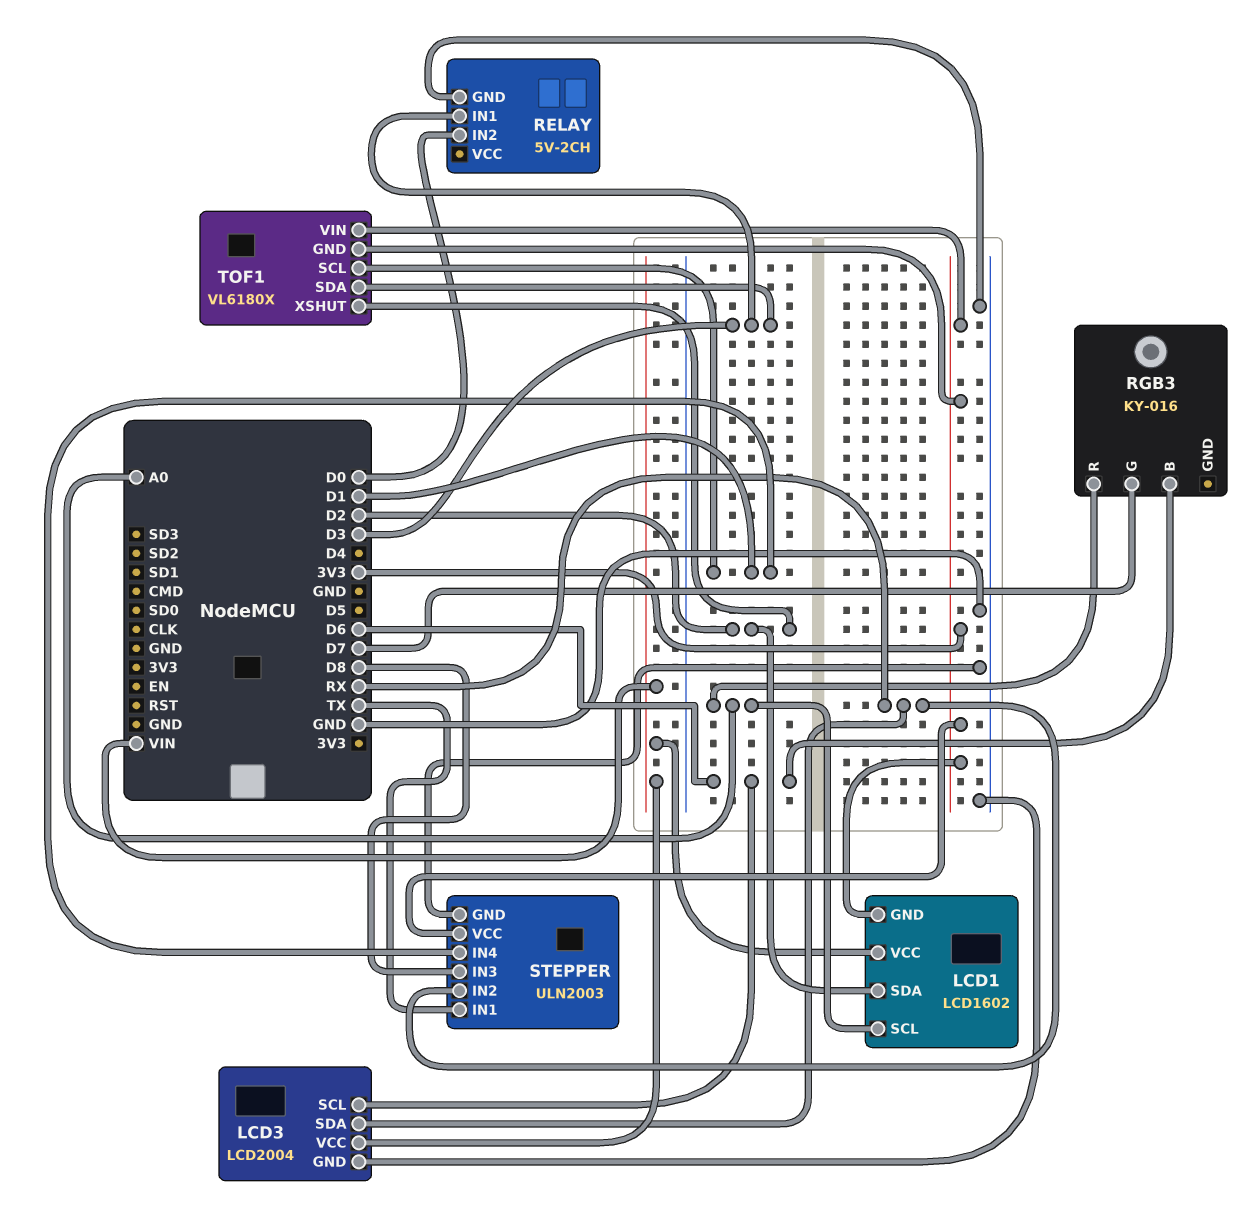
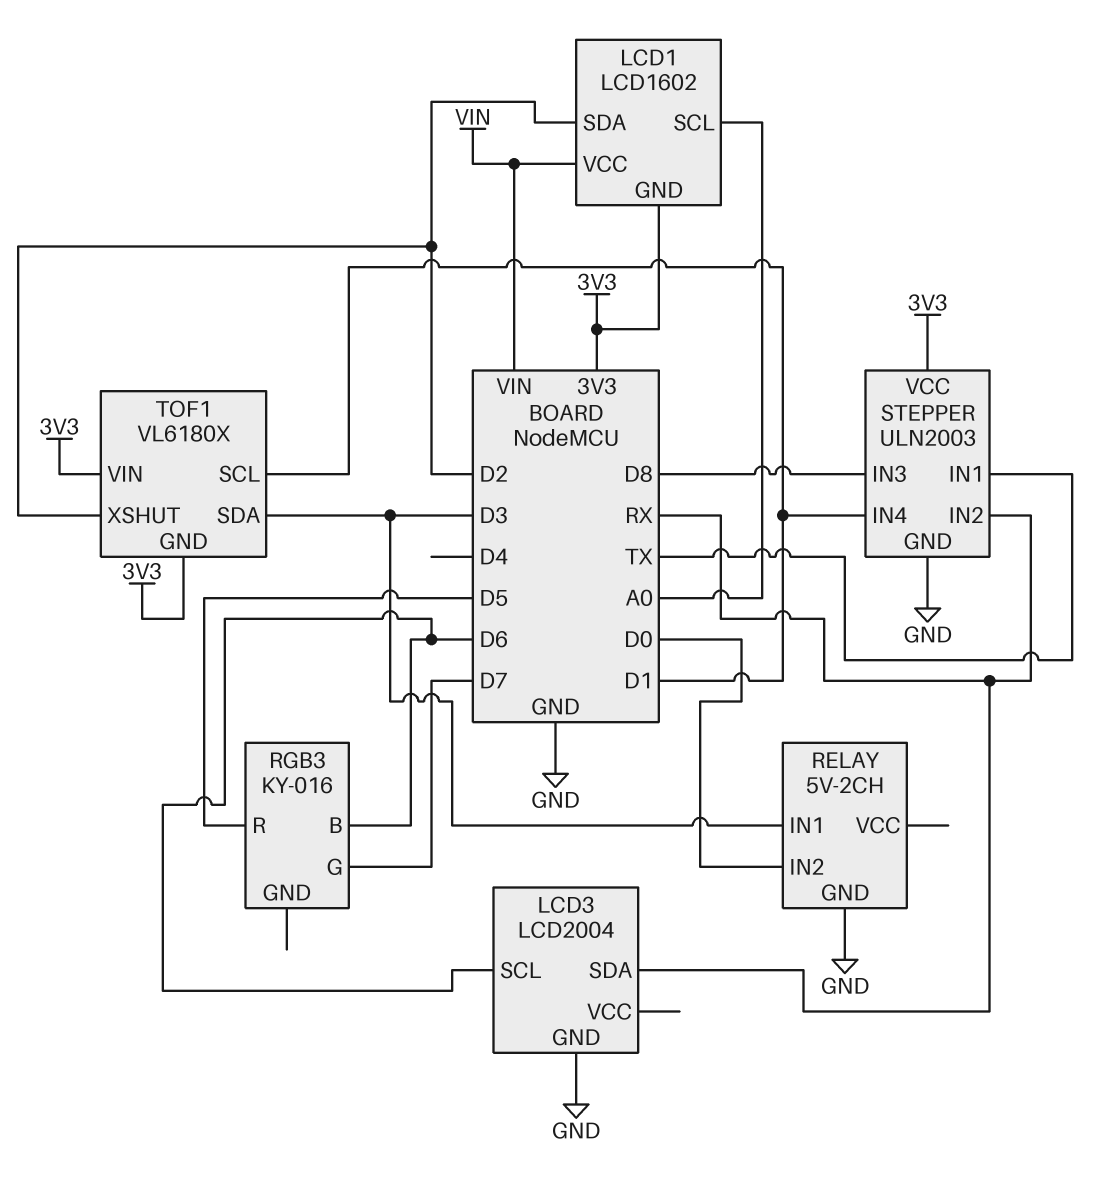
LCD3 pin VCC: VIN -> none
RGB3 pin R: A0 -> D5

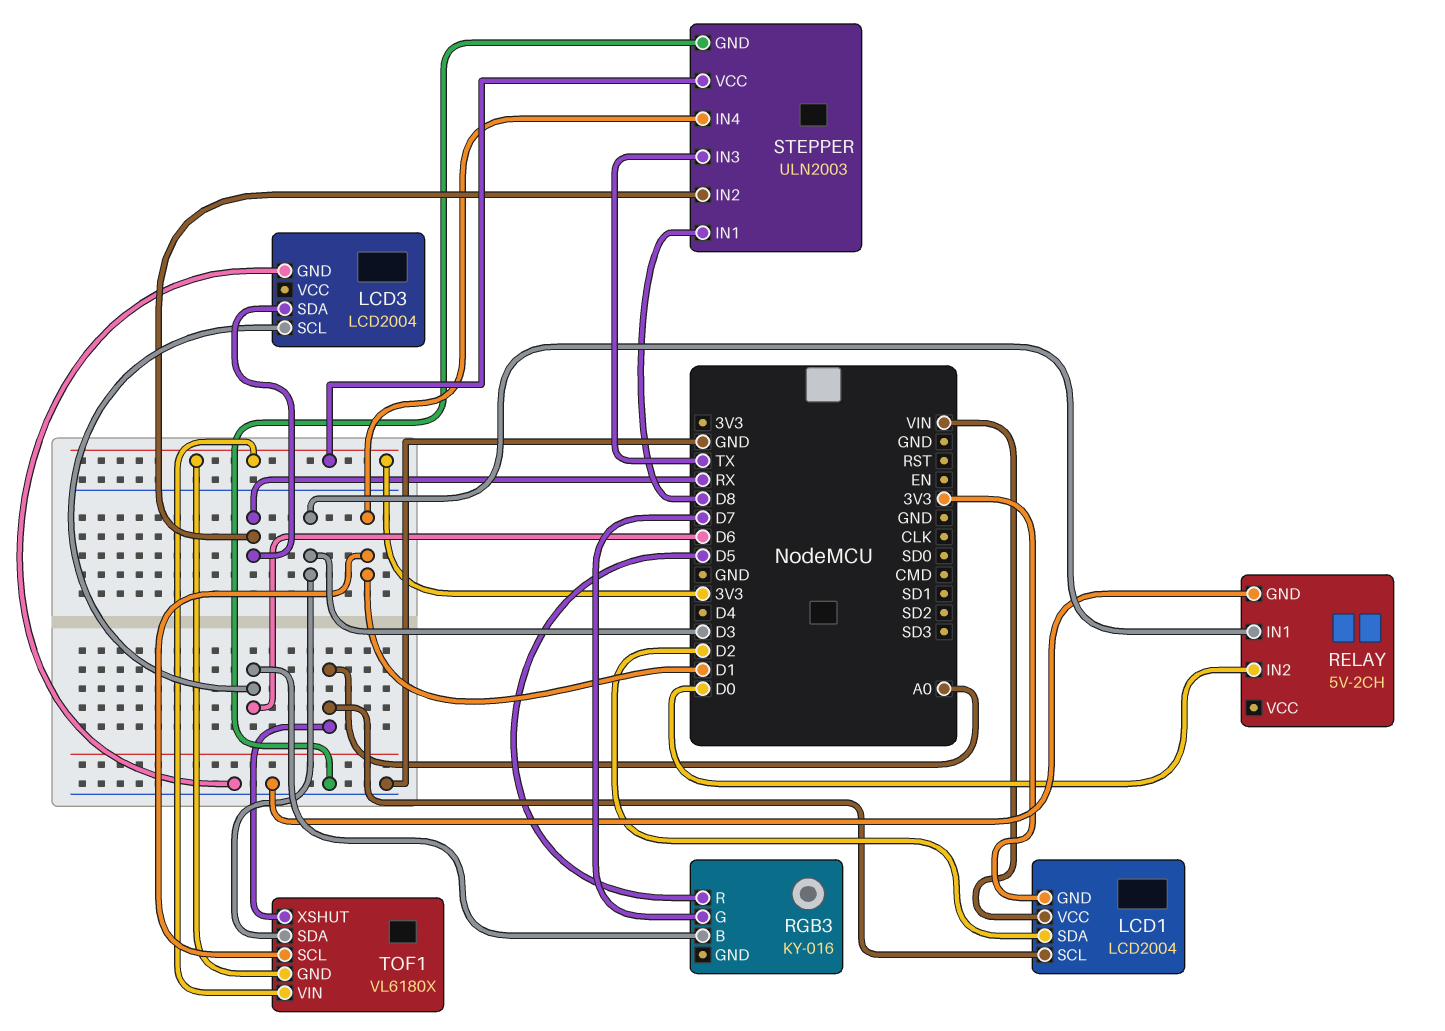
LCD1: LCD1602 -> LCD2004
STEPPER pin IN1: TX -> D8
STEPPER pin IN3: D8 -> TX
TOF1 pin XSHUT: D2 -> A0

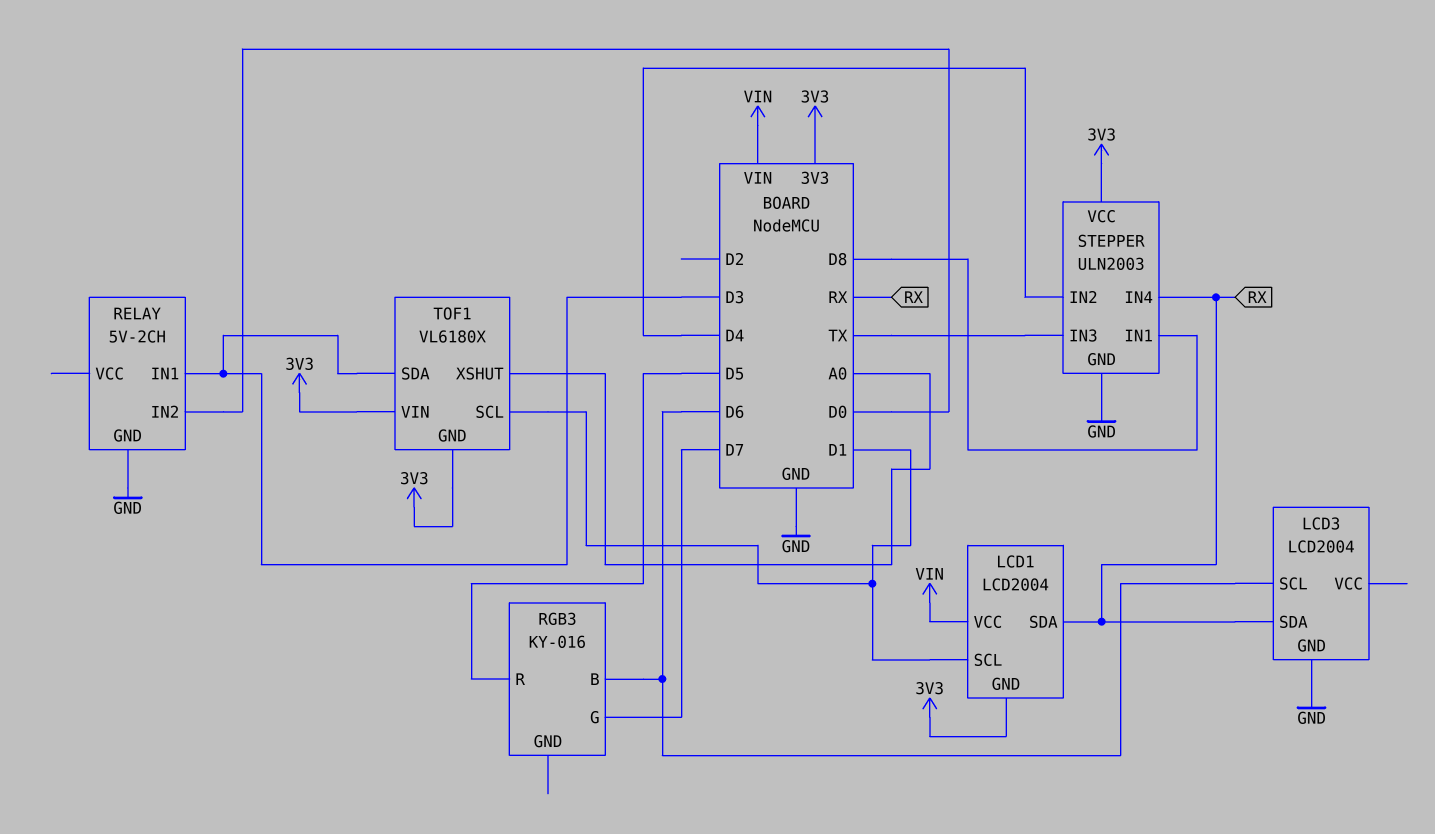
LCD1 pin SCL: A0 -> D1
LCD1 pin SDA: D2 -> RX
STEPPER pin IN2: RX -> D4
STEPPER pin IN4: D1 -> RX

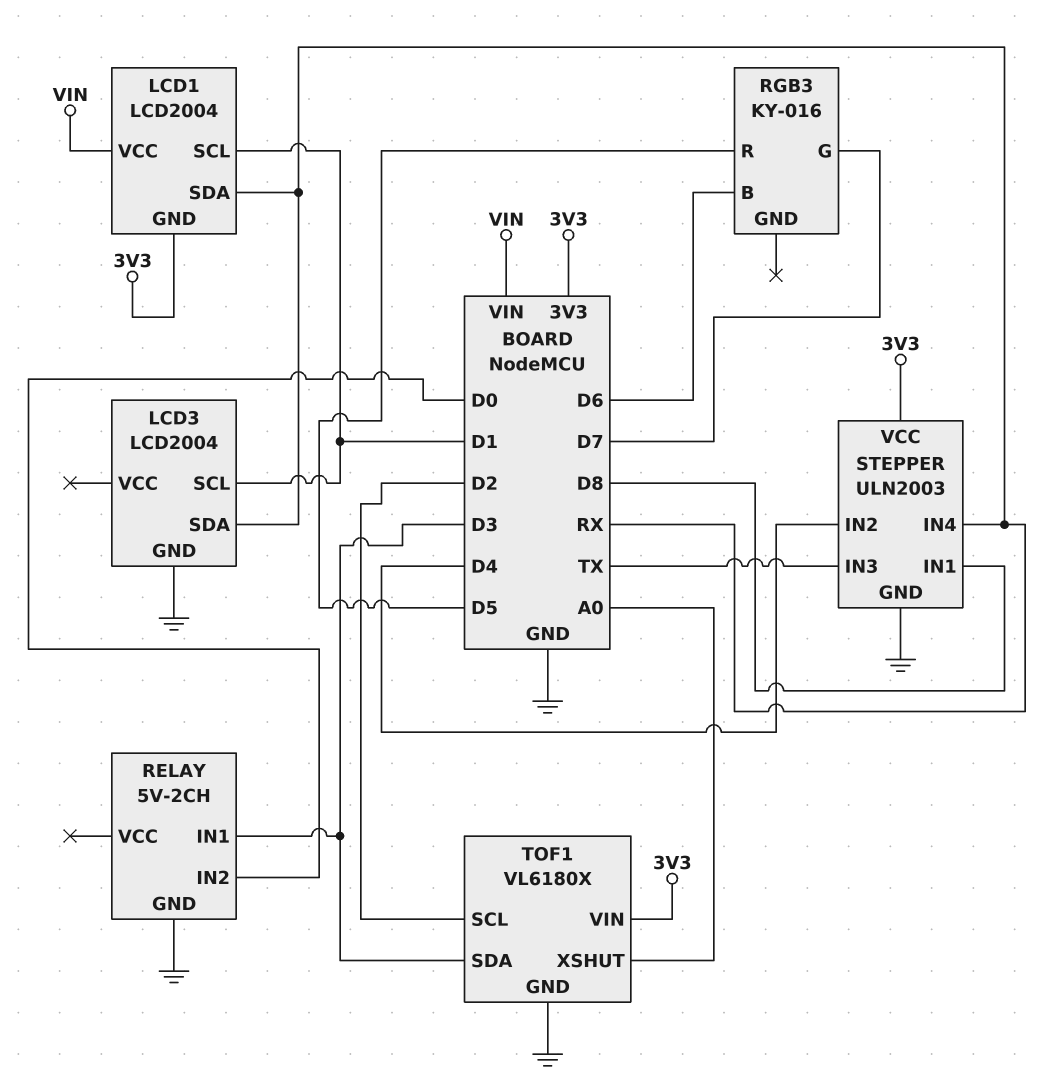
LCD3 pin SCL: D6 -> D1
TOF1 pin GND: 3V3 -> GND
TOF1 pin SCL: D1 -> D2

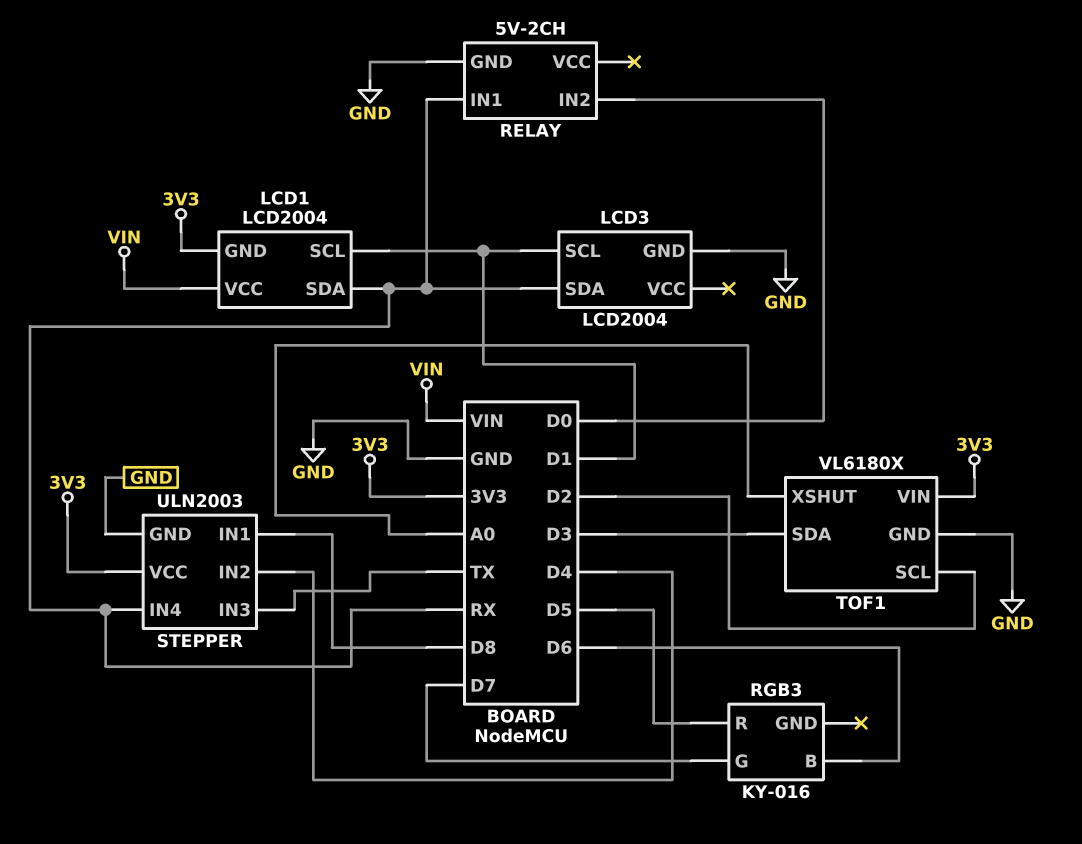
RELAY pin IN1: D3 -> RX

